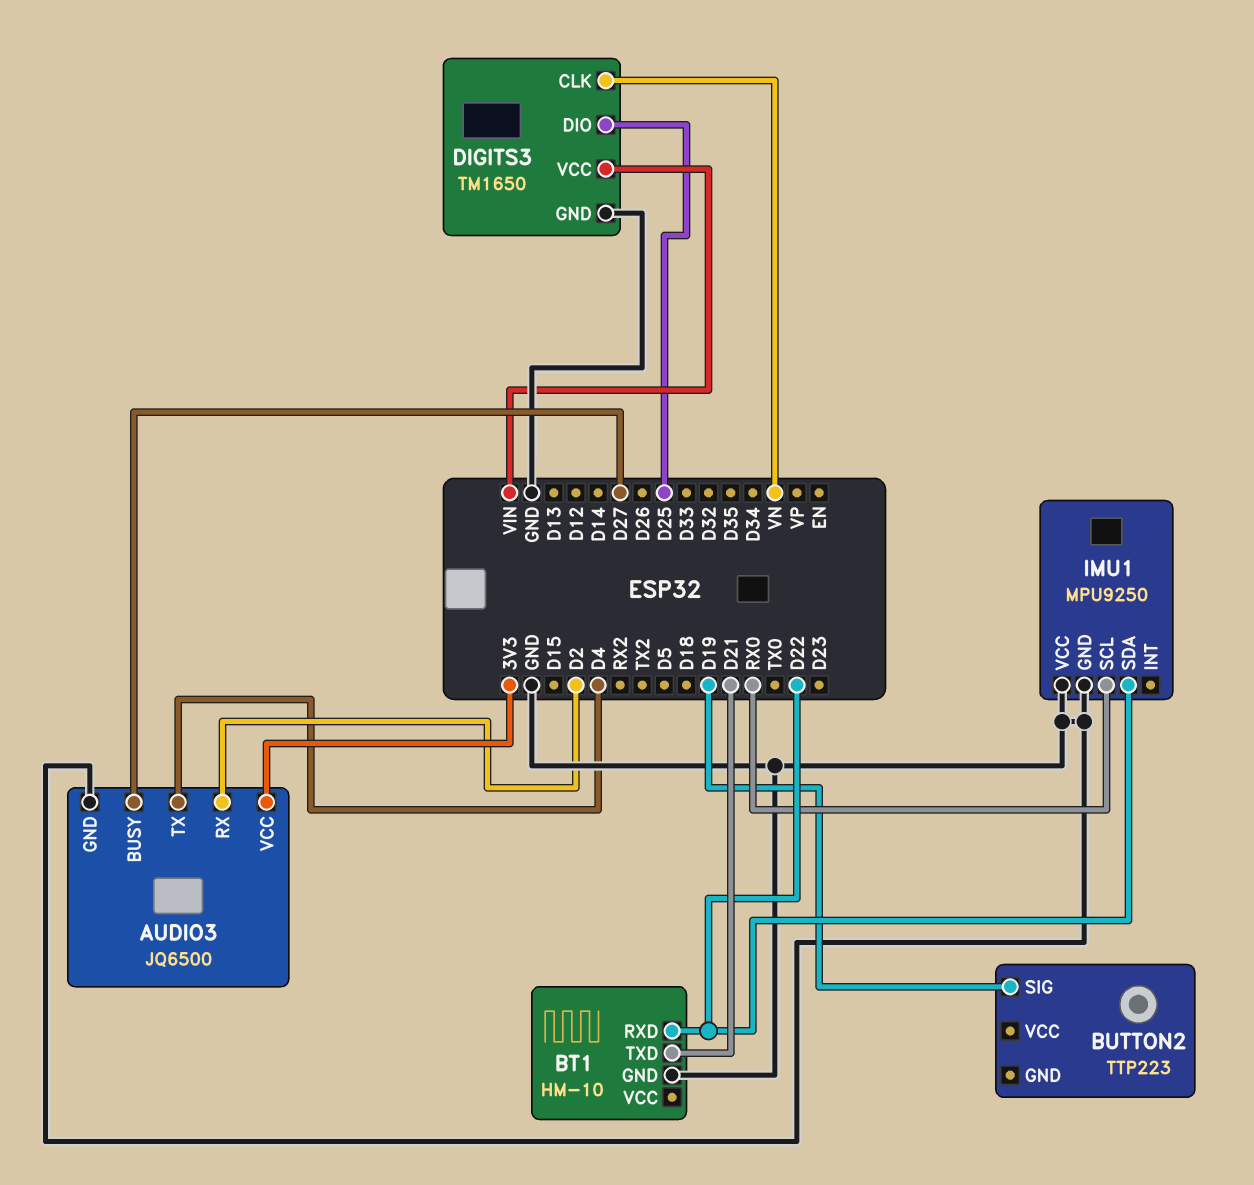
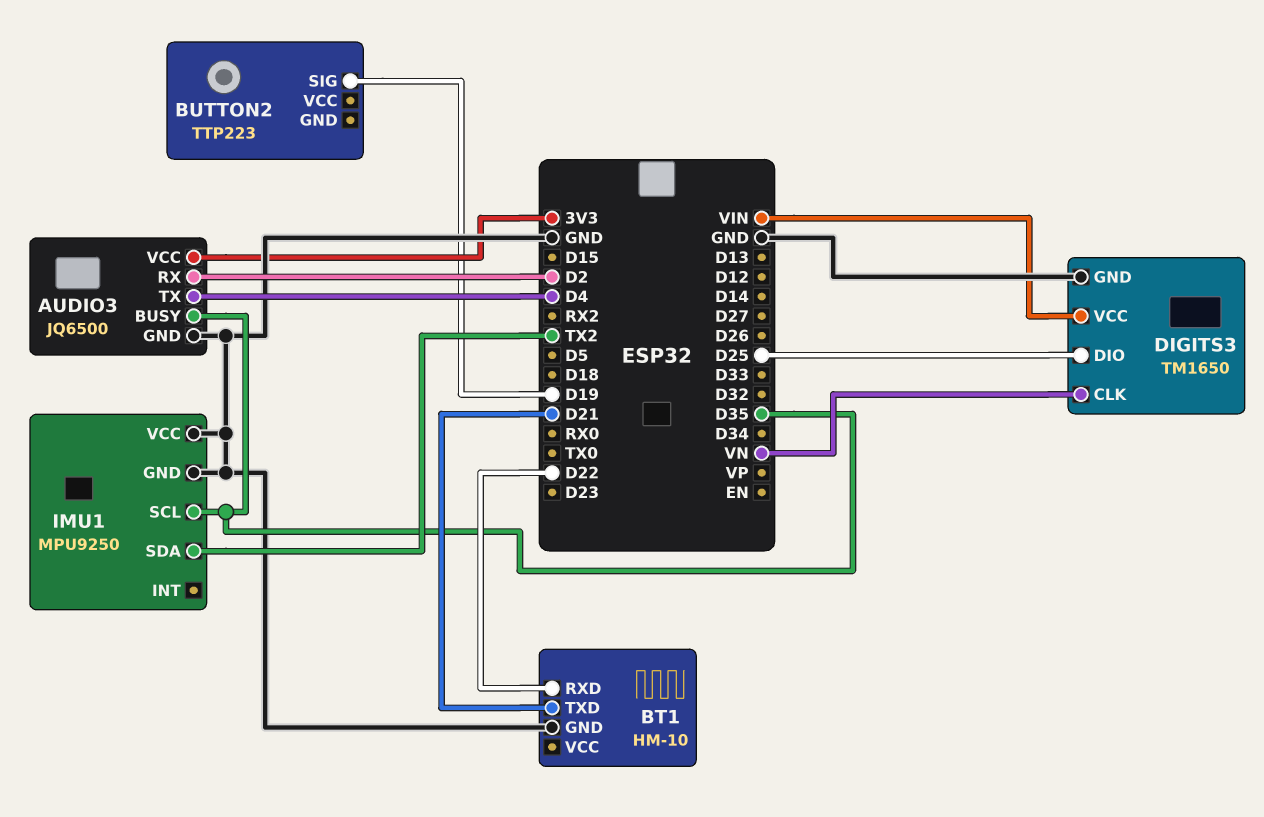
AUDIO3 pin BUSY: D27 -> D35
IMU1 pin SCL: RX0 -> D35
IMU1 pin SDA: D22 -> TX2

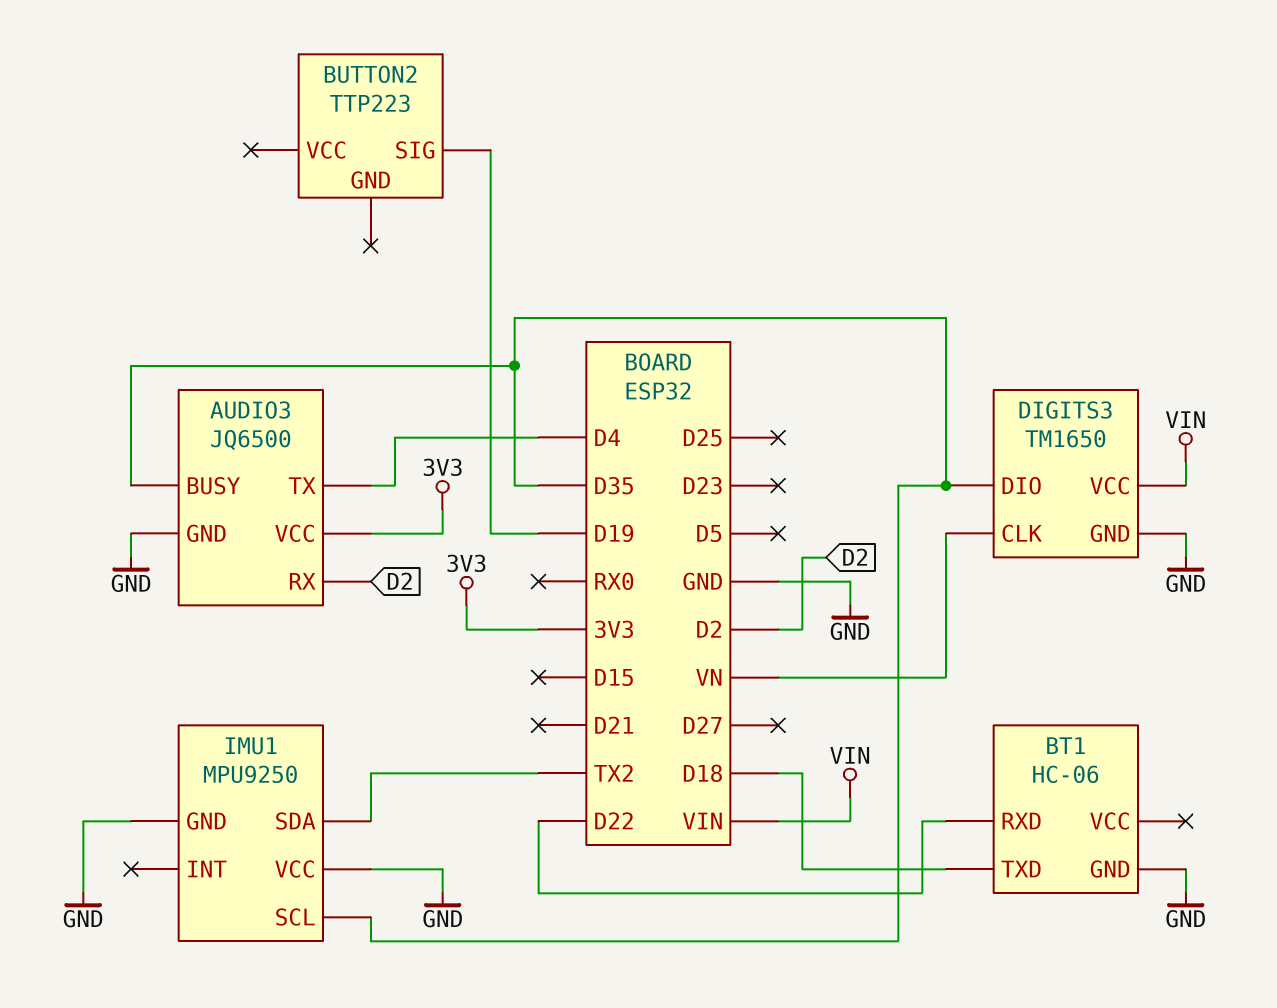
BT1: HM-10 -> HC-06
BT1 pin TXD: D21 -> D18
DIGITS3 pin DIO: D25 -> D35

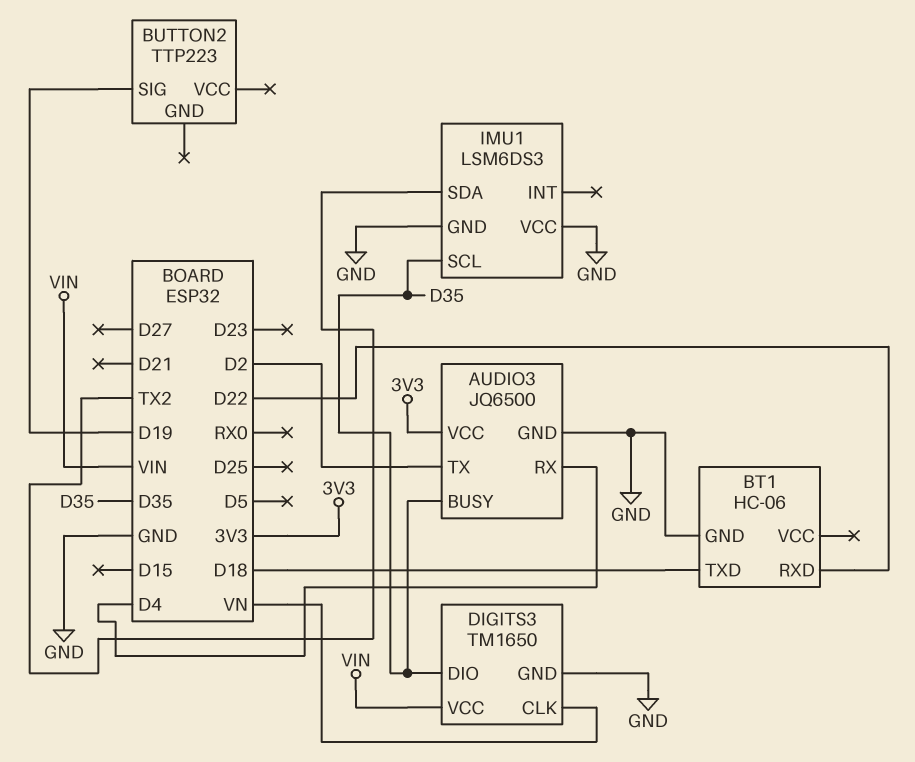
AUDIO3 pin RX: D2 -> D4
AUDIO3 pin TX: D4 -> D2
IMU1: MPU9250 -> LSM6DS3

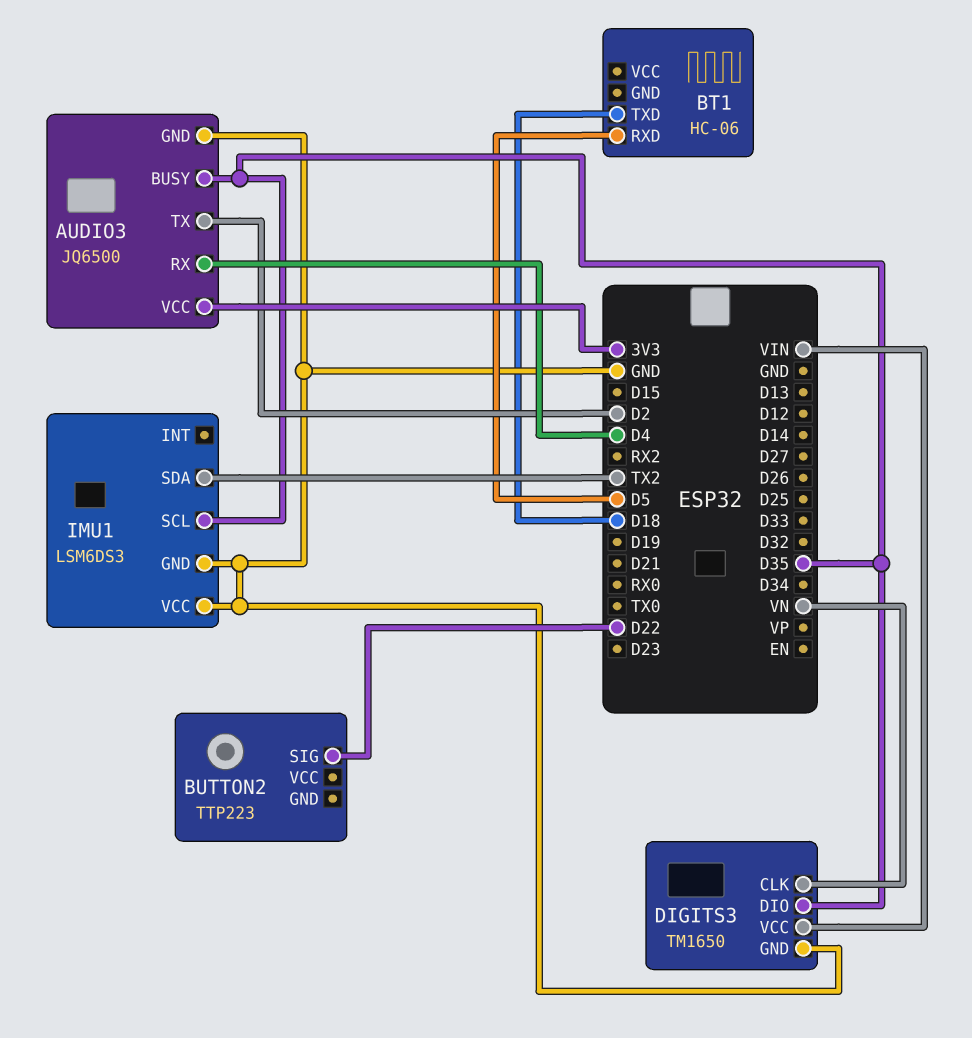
BT1 pin GND: GND -> none
BT1 pin RXD: D22 -> D5
BUTTON2 pin SIG: D19 -> D22

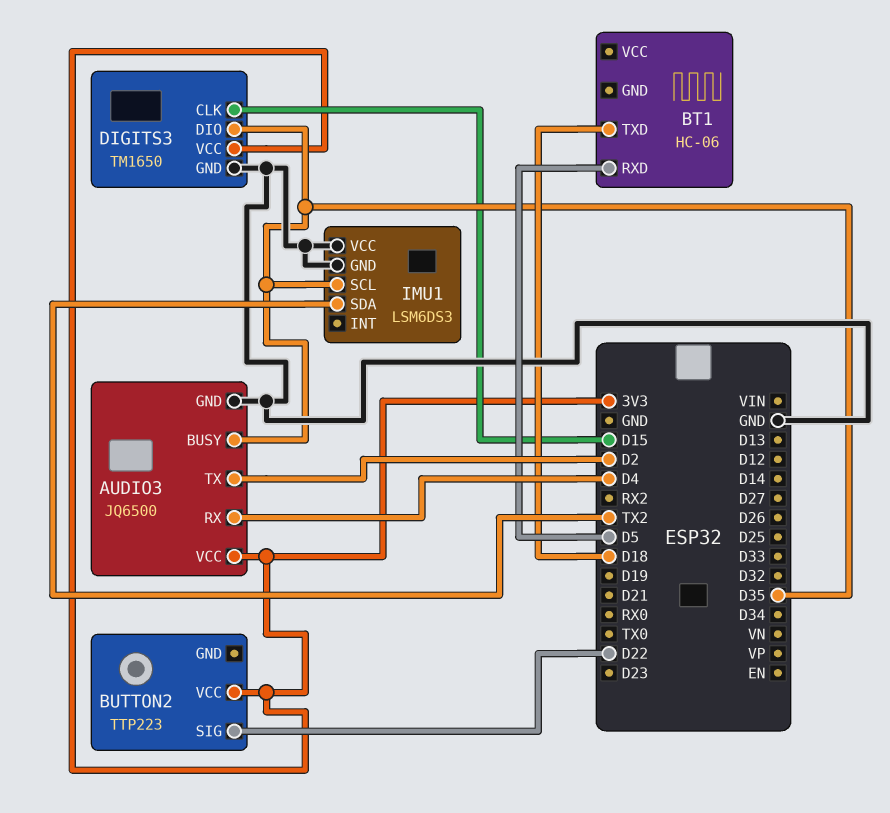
BUTTON2 pin VCC: none -> 3V3
DIGITS3 pin CLK: VN -> D15
DIGITS3 pin VCC: VIN -> 3V3

